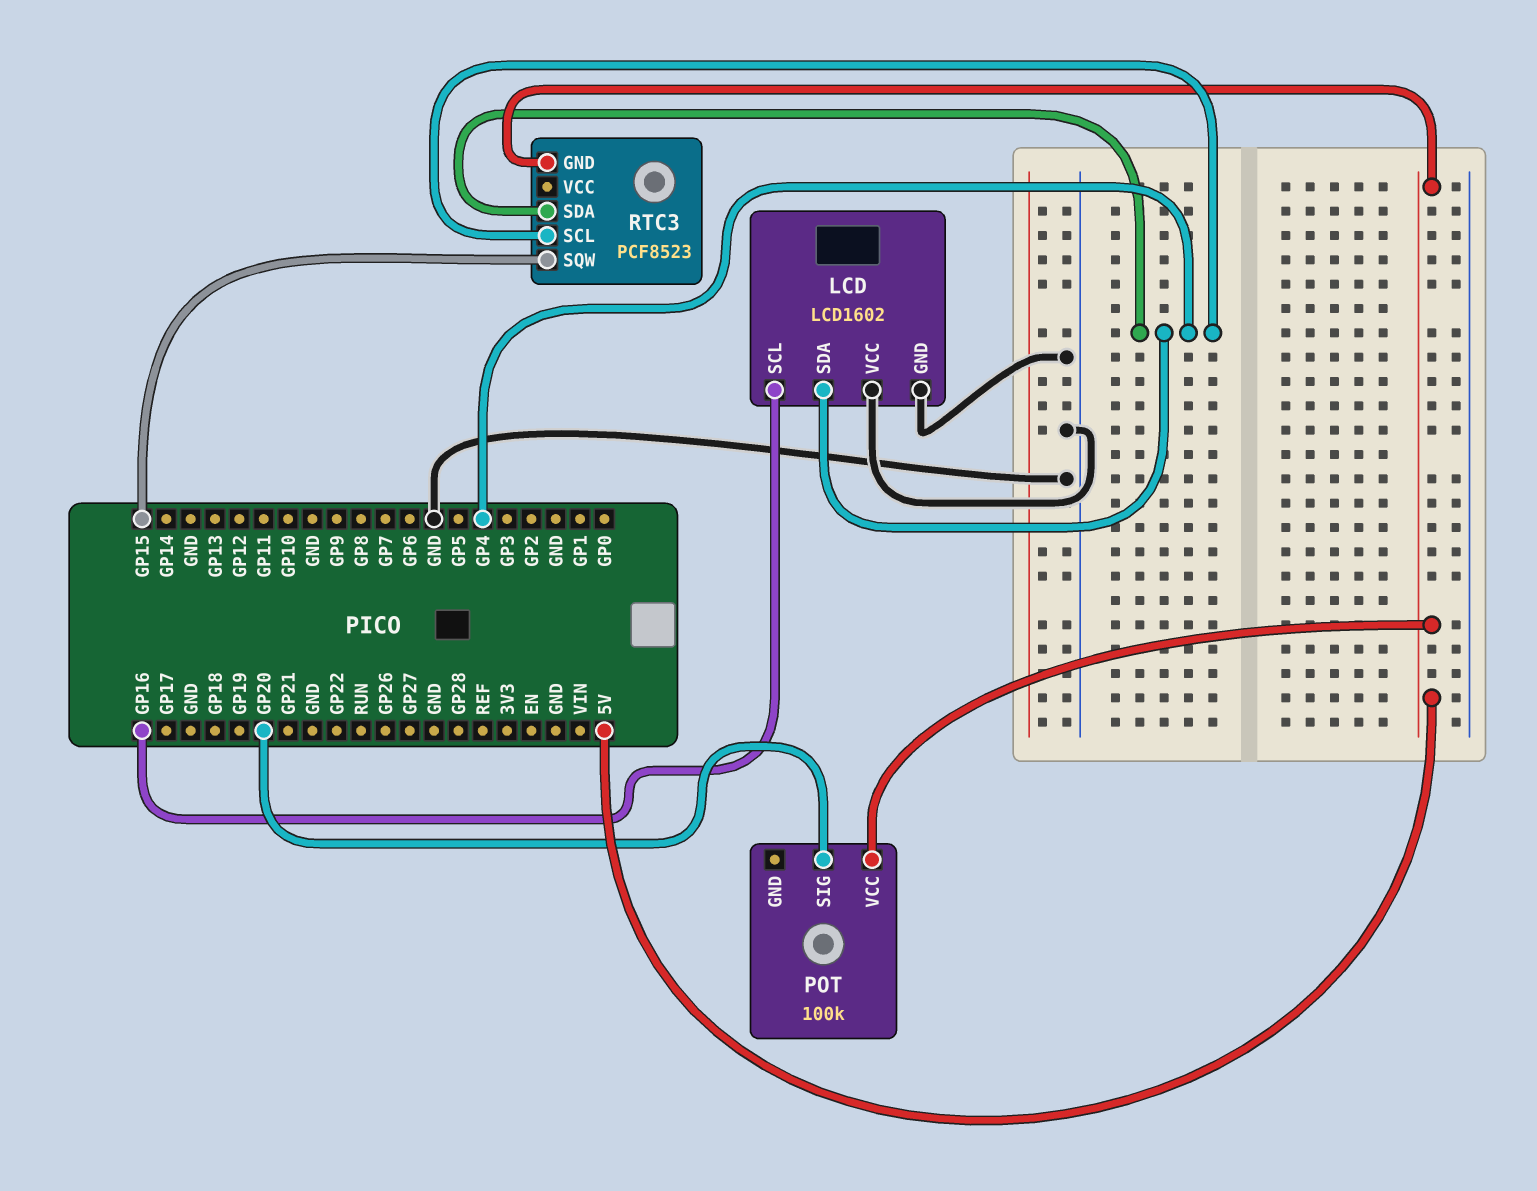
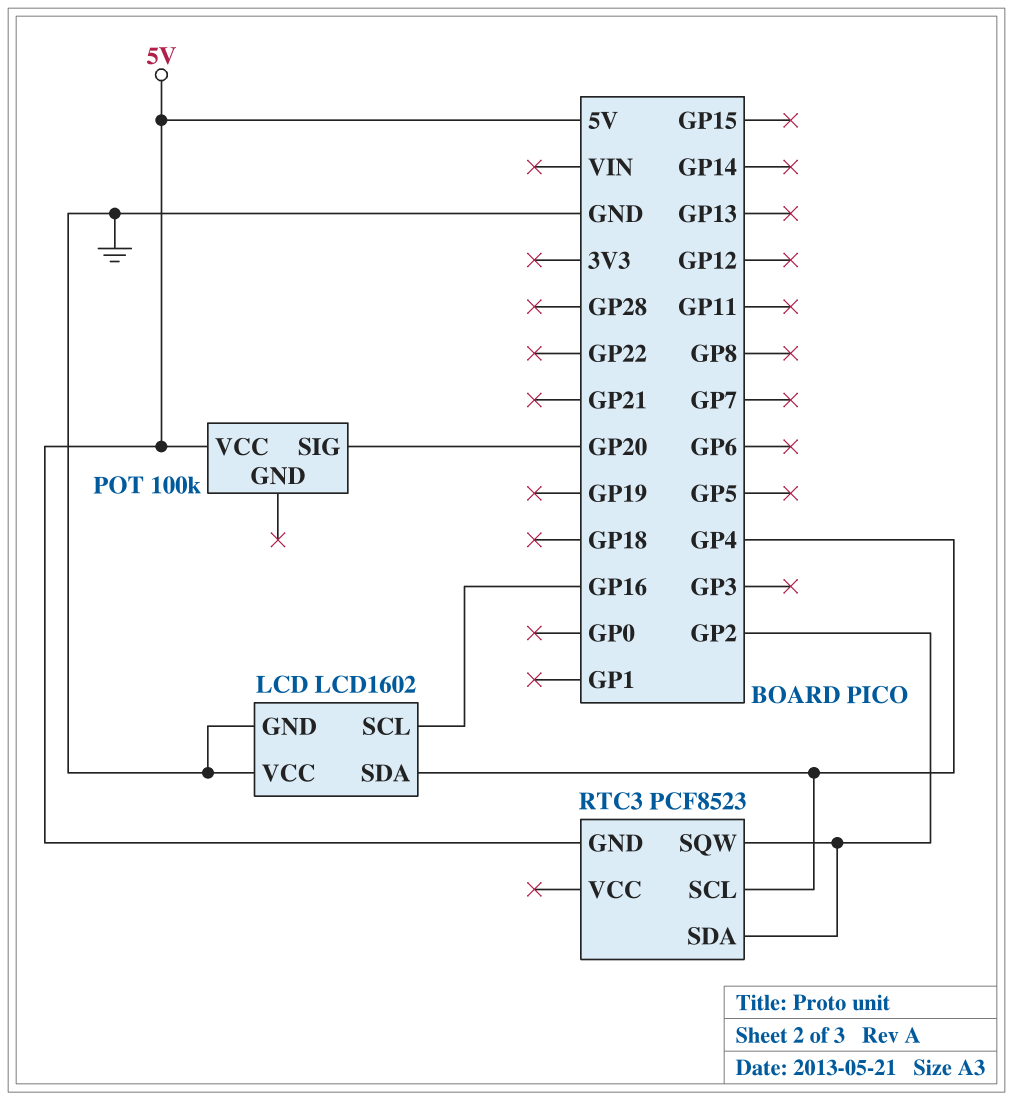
RTC3 pin SDA: GP4 -> GP2
RTC3 pin SQW: GP15 -> GP2

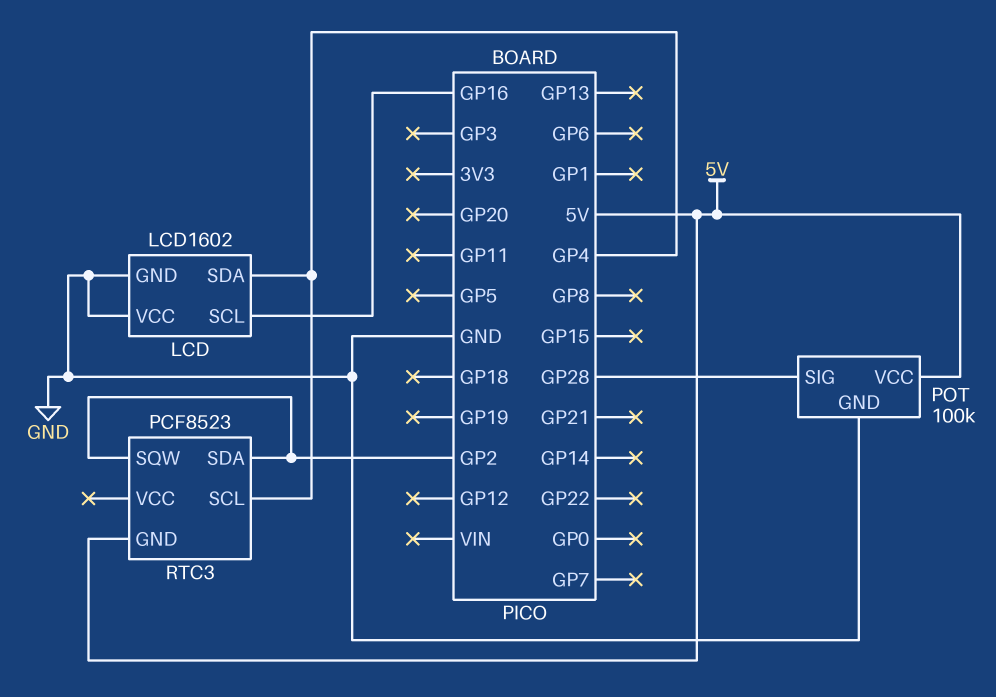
POT pin GND: none -> GND
POT pin SIG: GP20 -> GP28

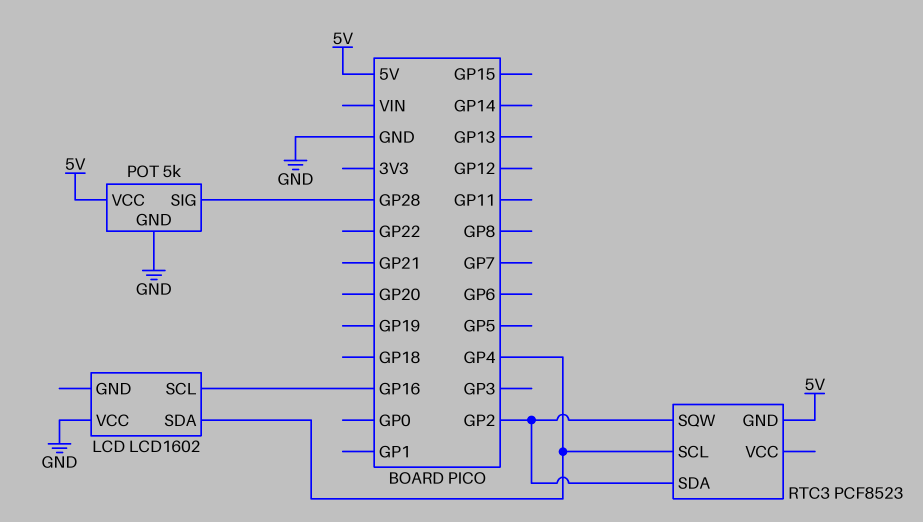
LCD pin GND: GND -> none
POT: 100k -> 5k

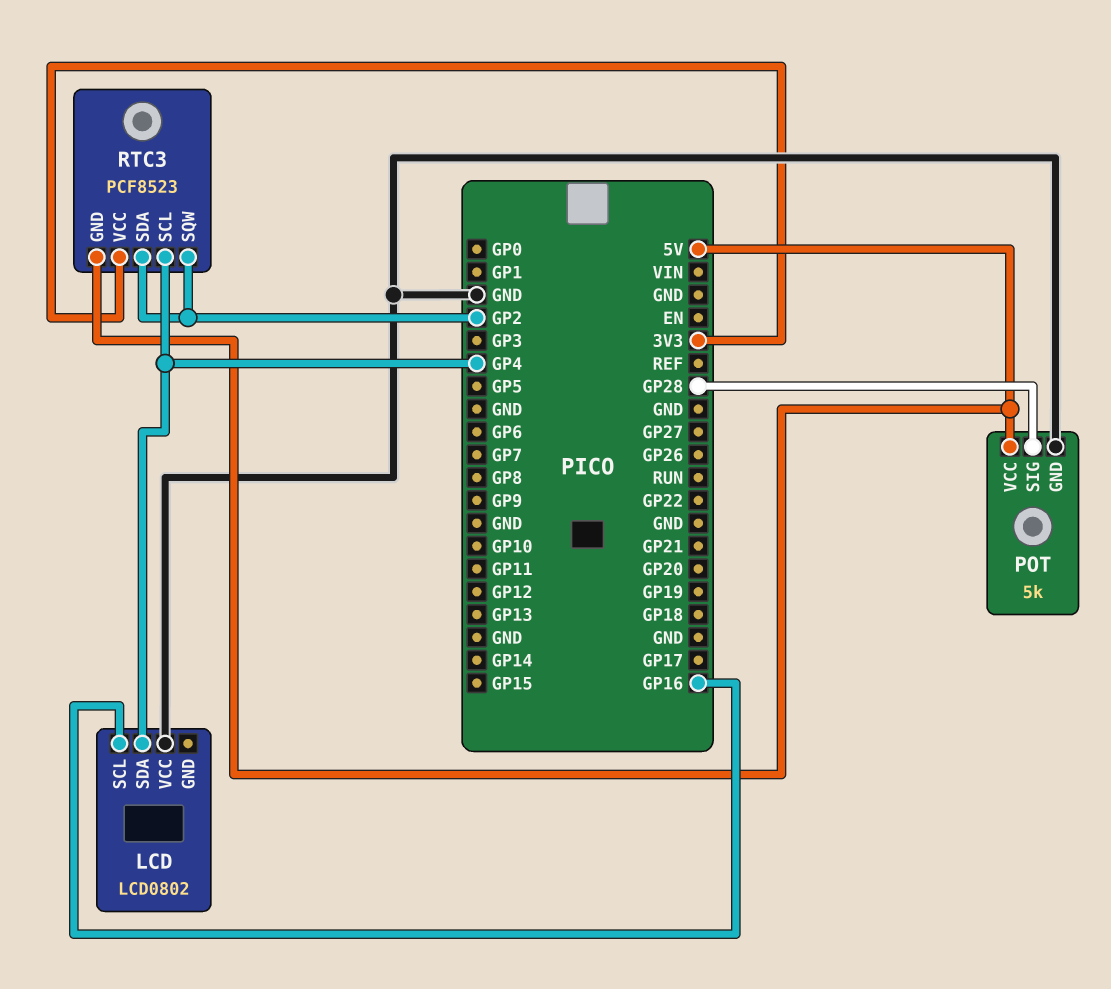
LCD: LCD1602 -> LCD0802
RTC3 pin VCC: none -> 3V3

